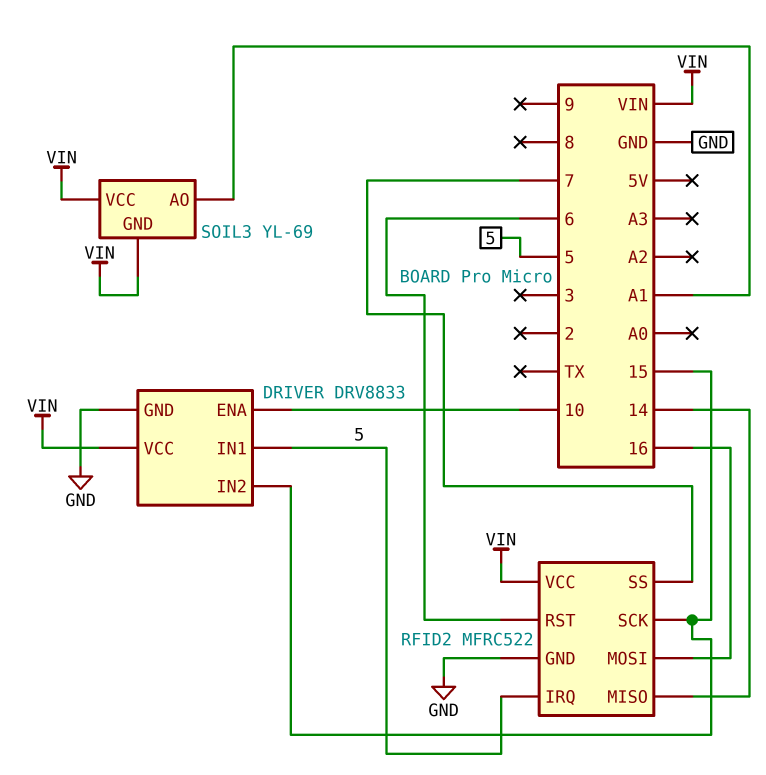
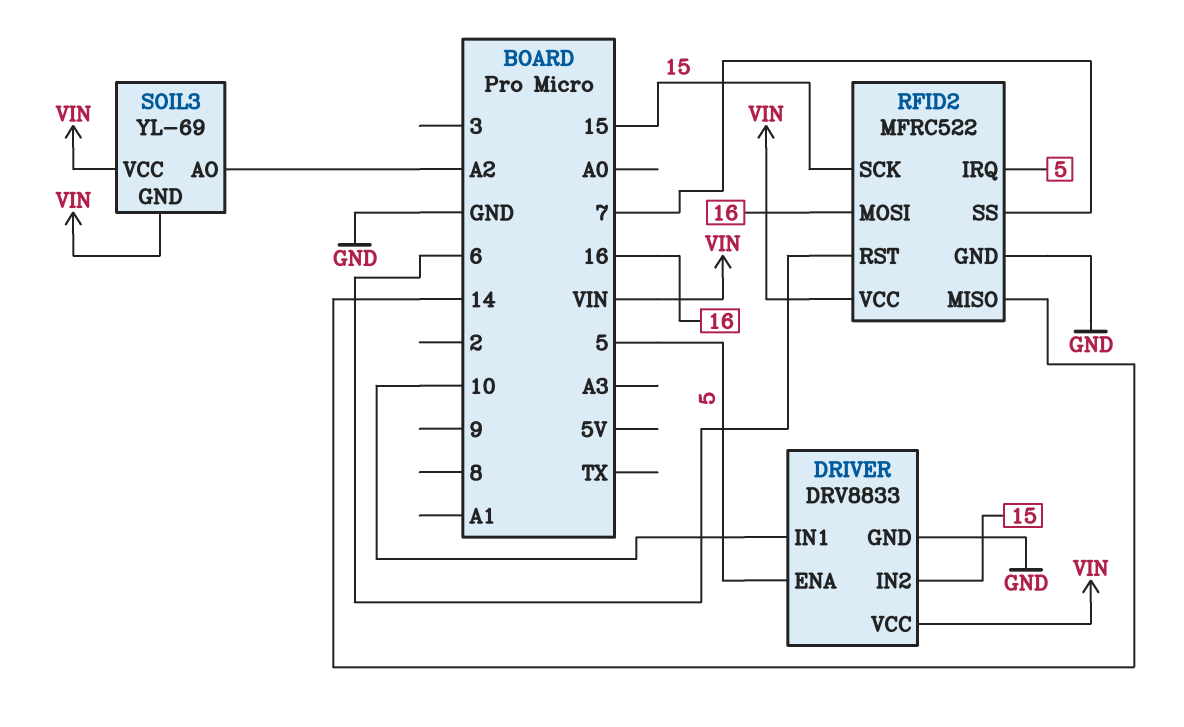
DRIVER pin ENA: 10 -> 5
DRIVER pin IN1: 5 -> 10
SOIL3 pin AO: A1 -> A2

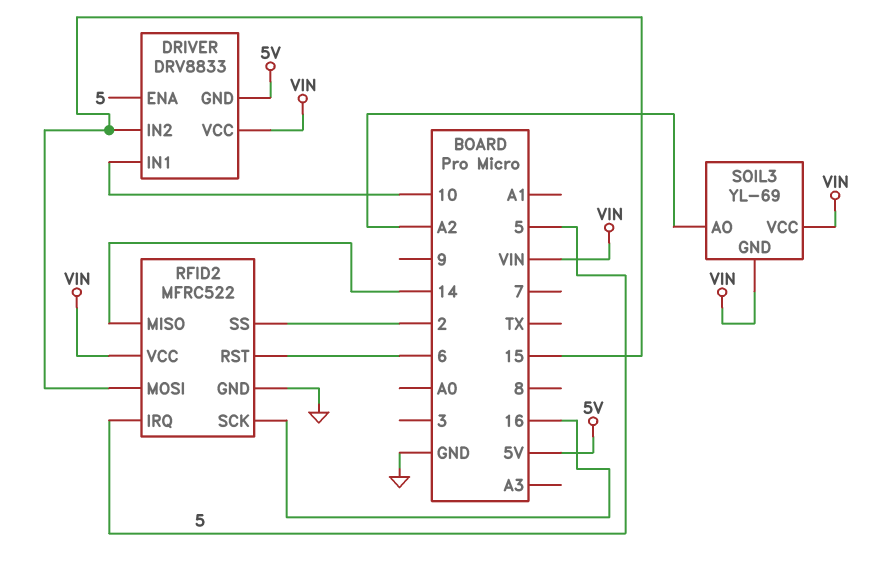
DRIVER pin GND: GND -> 5V
RFID2 pin MOSI: 16 -> 15
RFID2 pin SCK: 15 -> 16
RFID2 pin SS: 7 -> 2

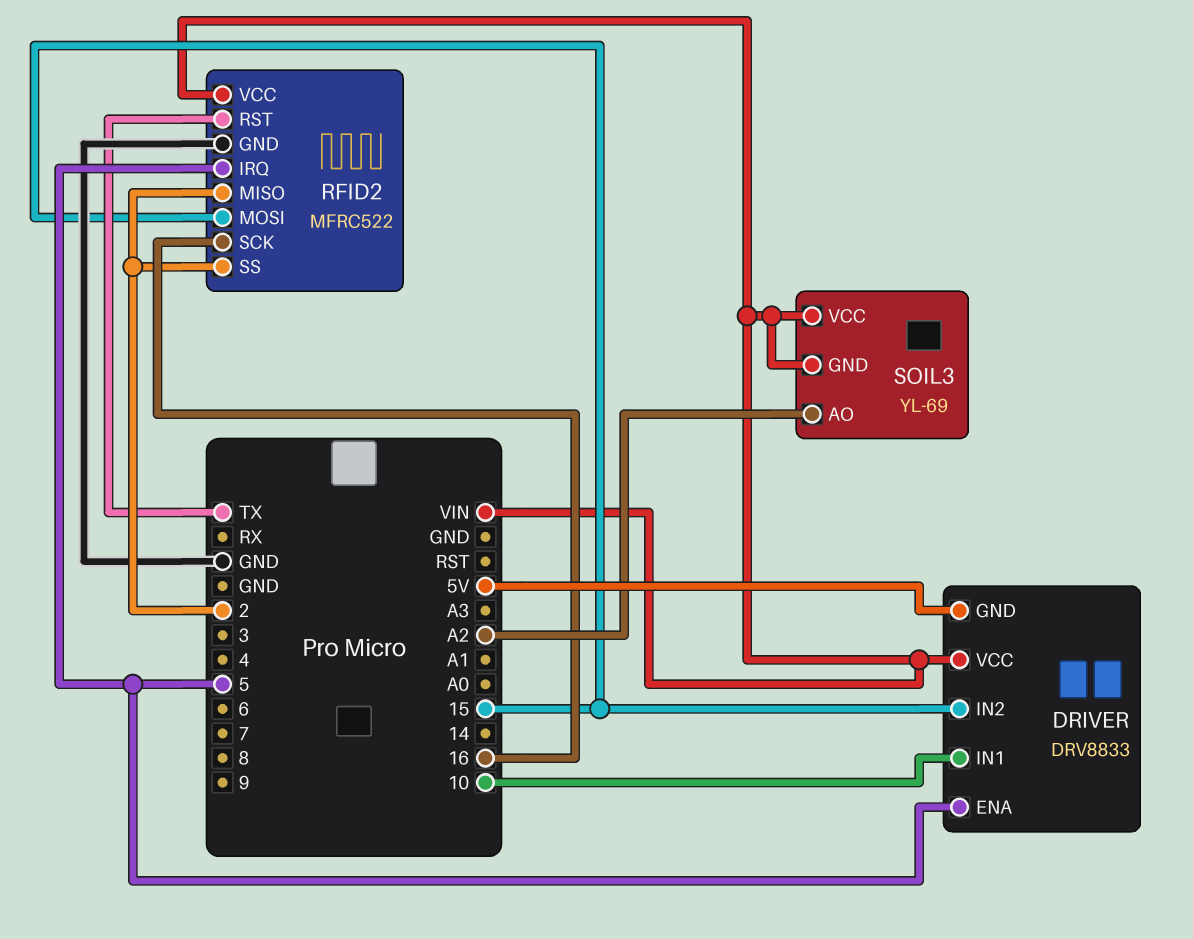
RFID2 pin MISO: 14 -> 2
RFID2 pin RST: 6 -> TX

